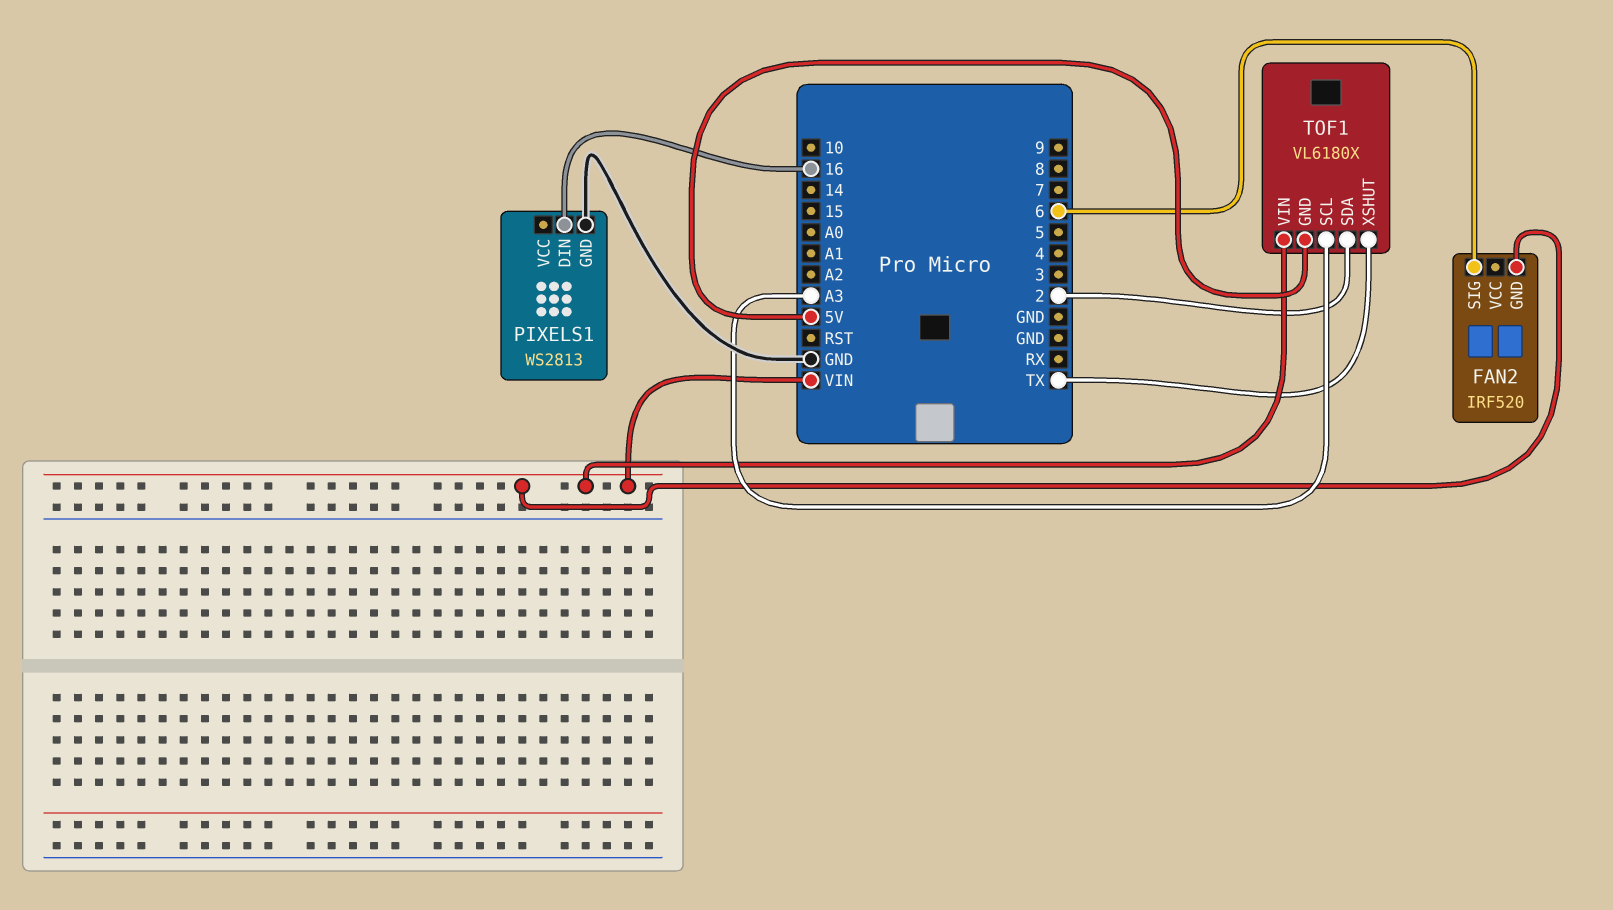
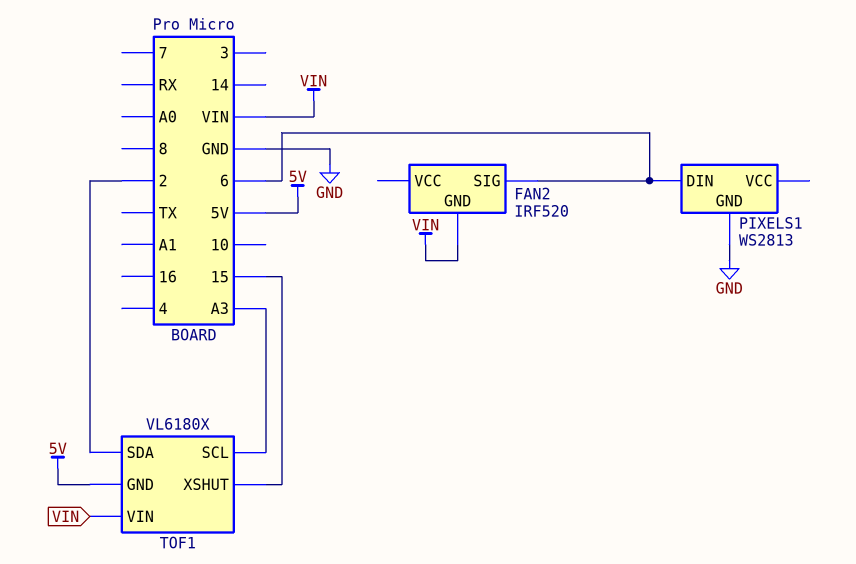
PIXELS1 pin DIN: 16 -> 6
TOF1 pin XSHUT: TX -> 15

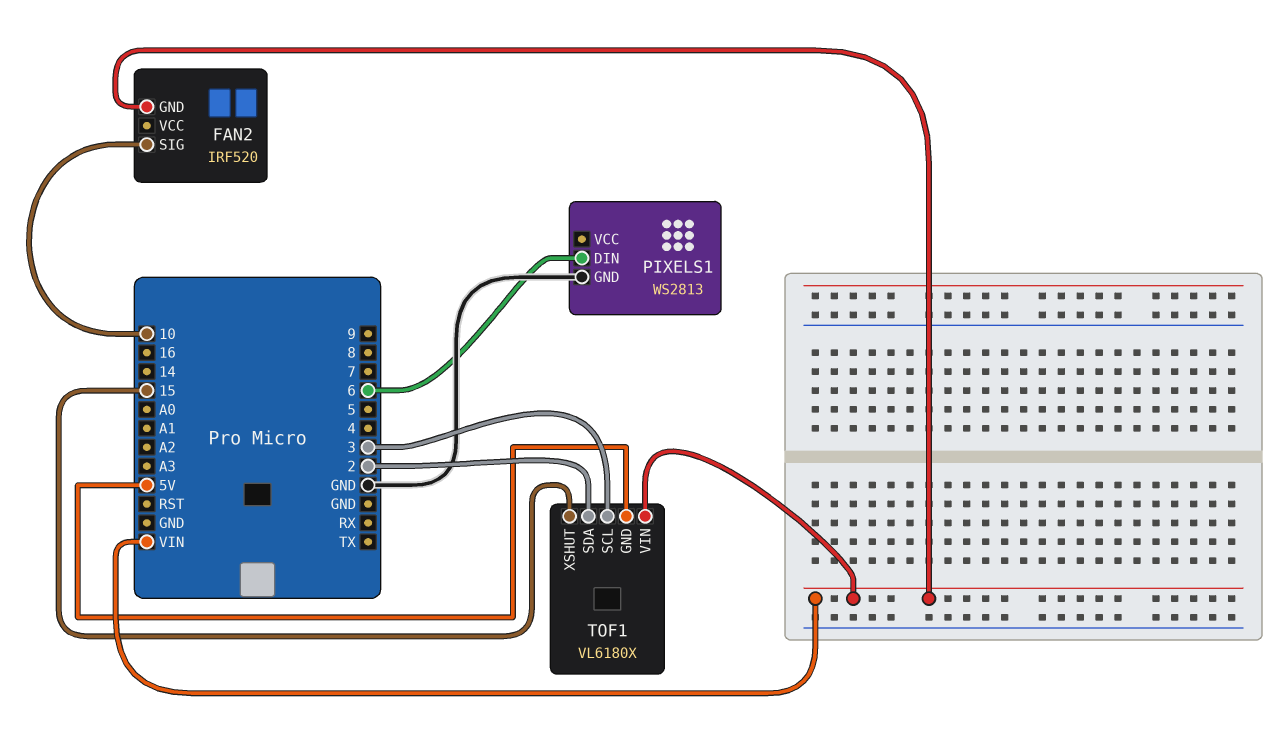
FAN2 pin SIG: 6 -> 10
TOF1 pin SCL: A3 -> 3

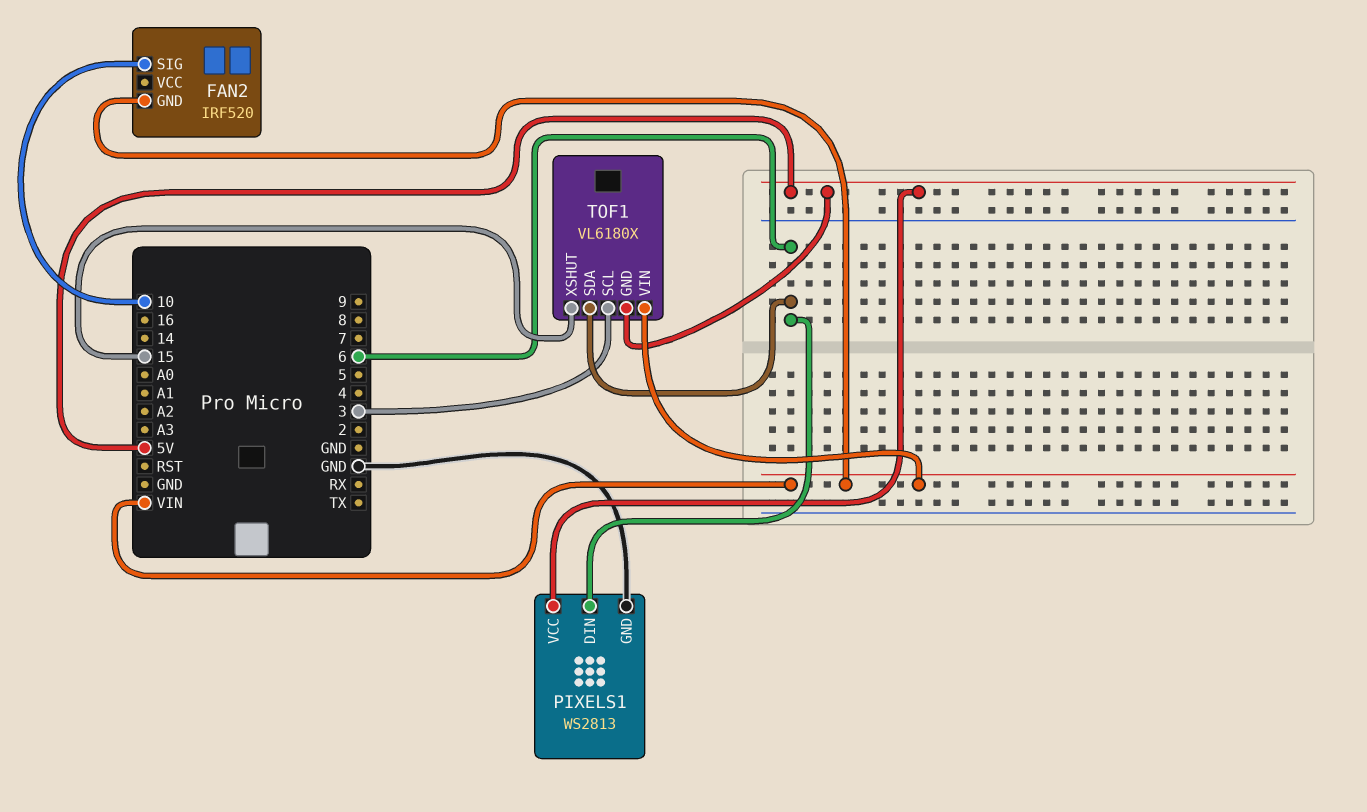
PIXELS1 pin VCC: none -> 5V
TOF1 pin SDA: 2 -> 6

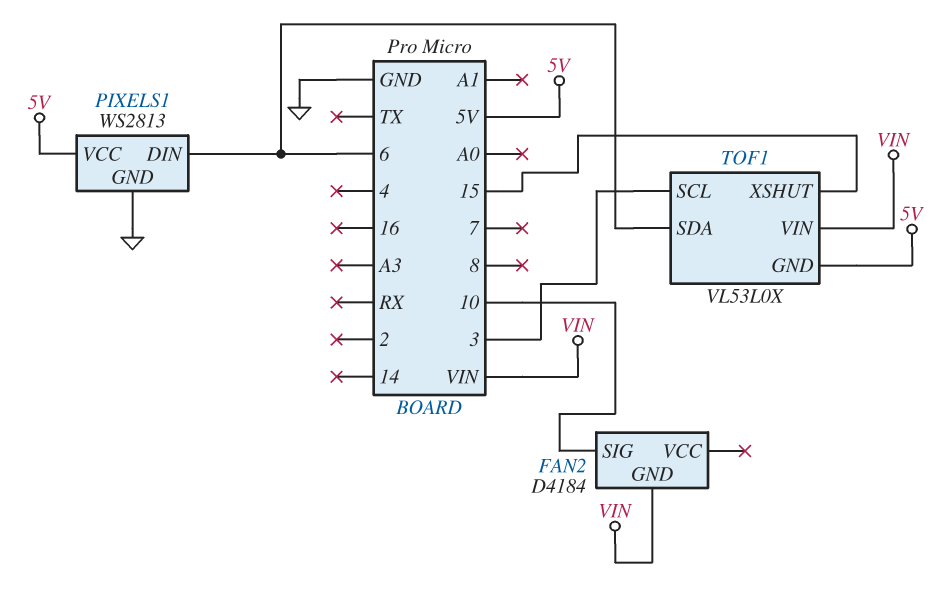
FAN2: IRF520 -> D4184
TOF1: VL6180X -> VL53L0X

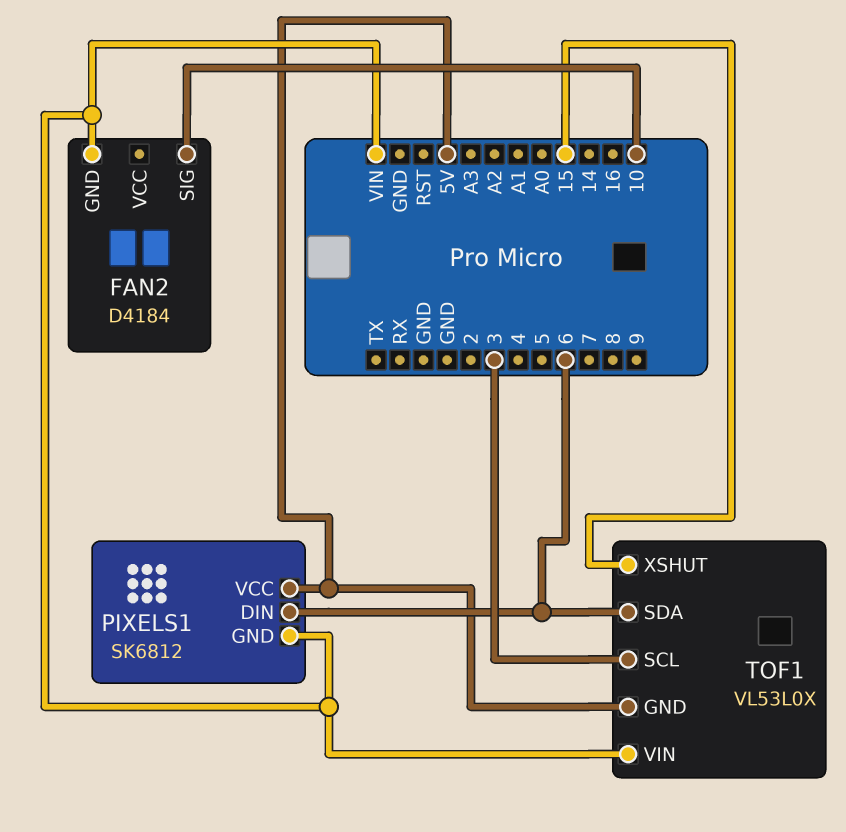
PIXELS1: WS2813 -> SK6812
PIXELS1 pin GND: GND -> VIN

